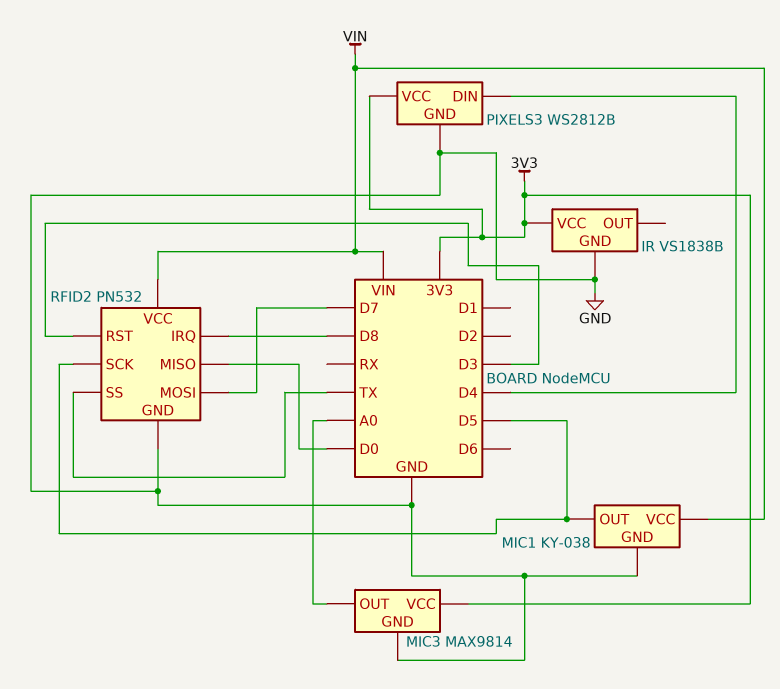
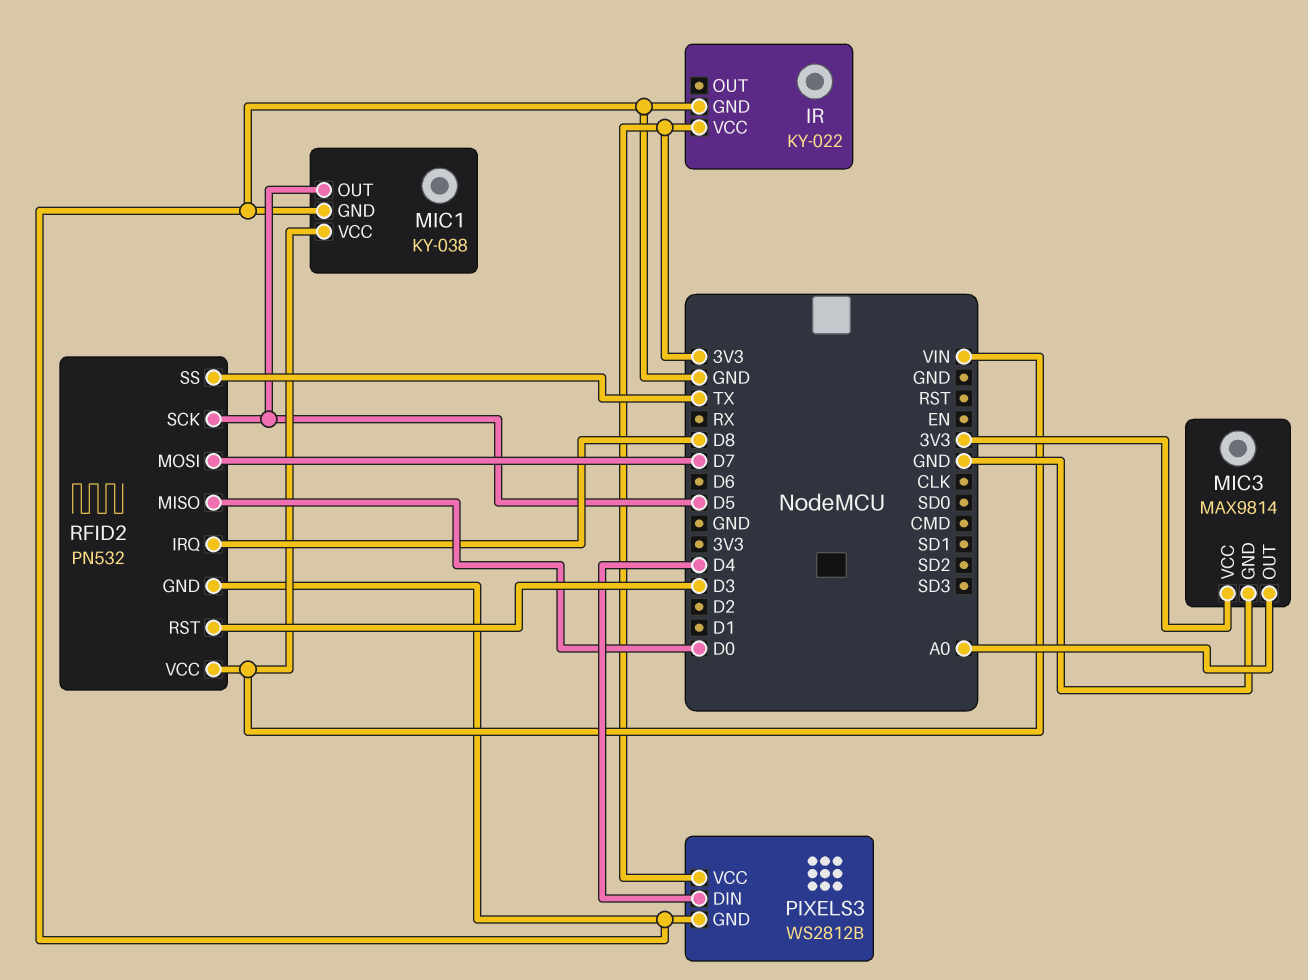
IR: VS1838B -> KY-022

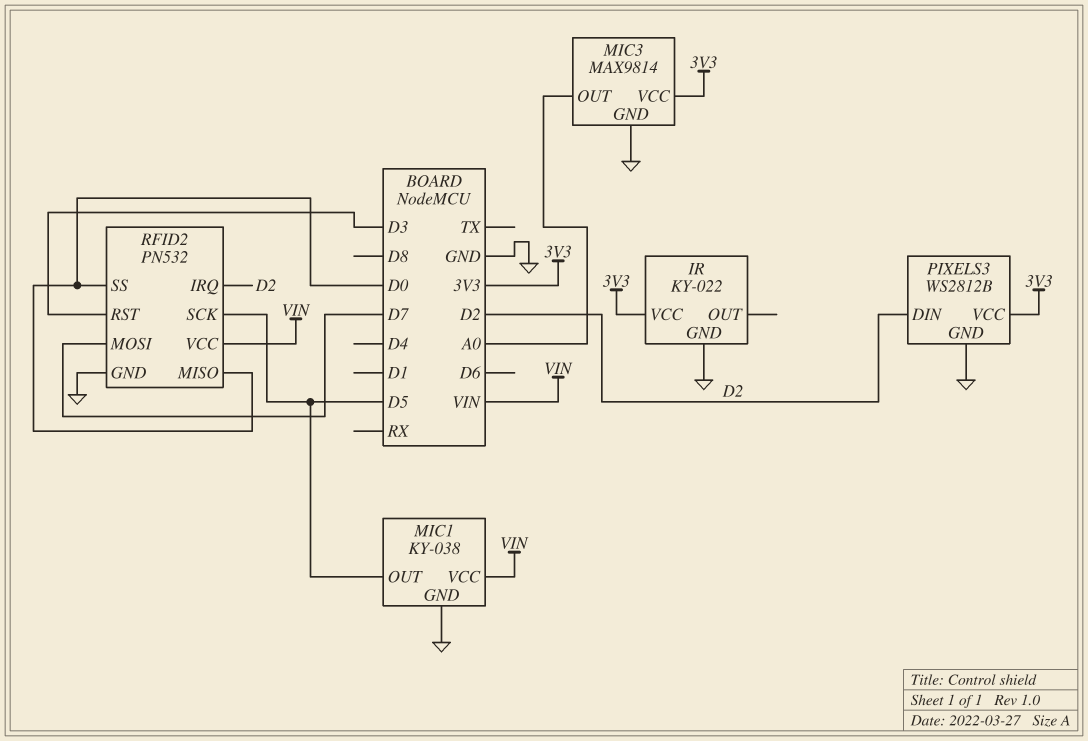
PIXELS3 pin DIN: D4 -> D2
RFID2 pin IRQ: D8 -> D2
RFID2 pin SS: TX -> D0

